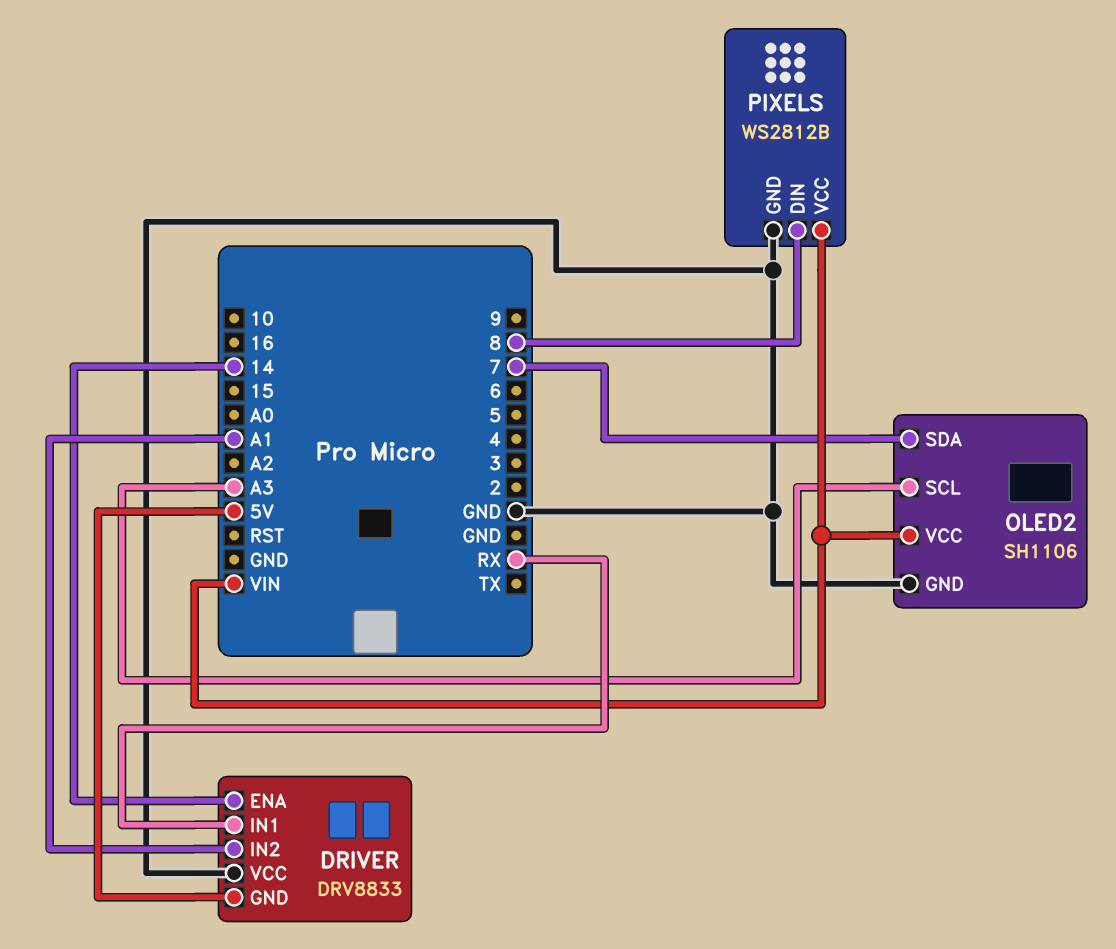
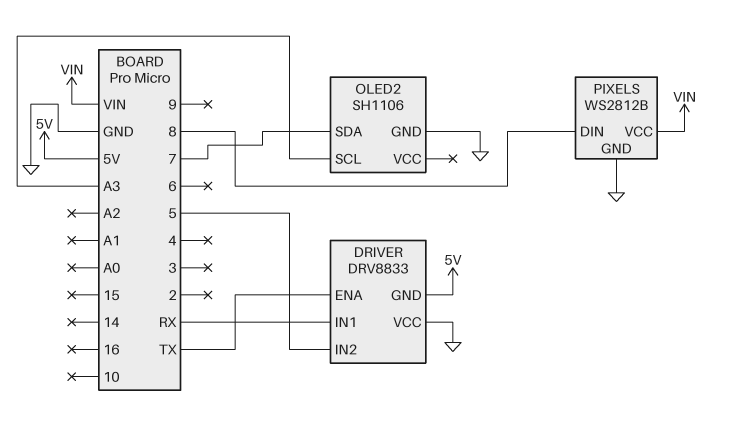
DRIVER pin ENA: 14 -> TX
DRIVER pin IN2: A1 -> 5
OLED2 pin VCC: VIN -> none

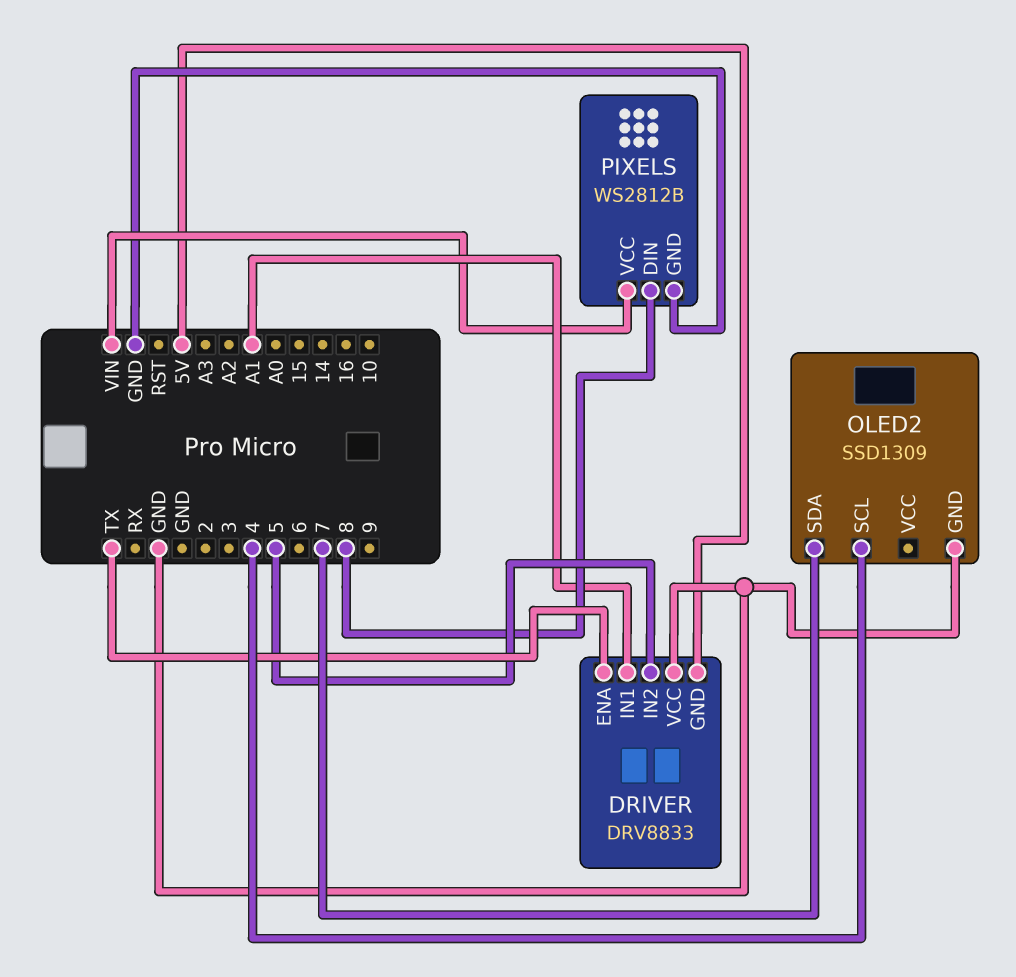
DRIVER pin IN1: RX -> A1
OLED2: SH1106 -> SSD1309
OLED2 pin SCL: A3 -> 4

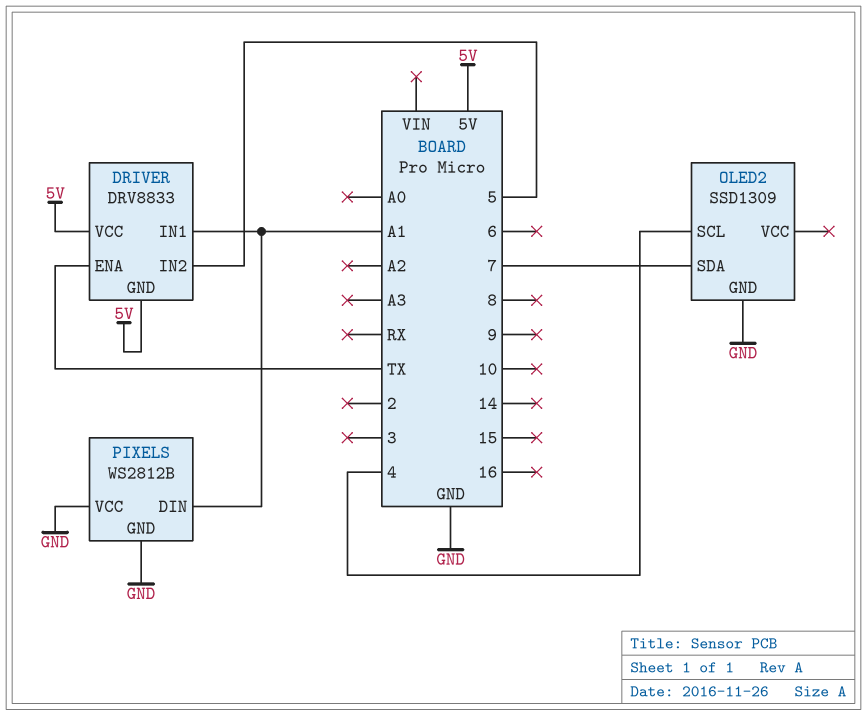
DRIVER pin VCC: GND -> 5V
PIXELS pin DIN: 8 -> A1
PIXELS pin VCC: VIN -> GND

